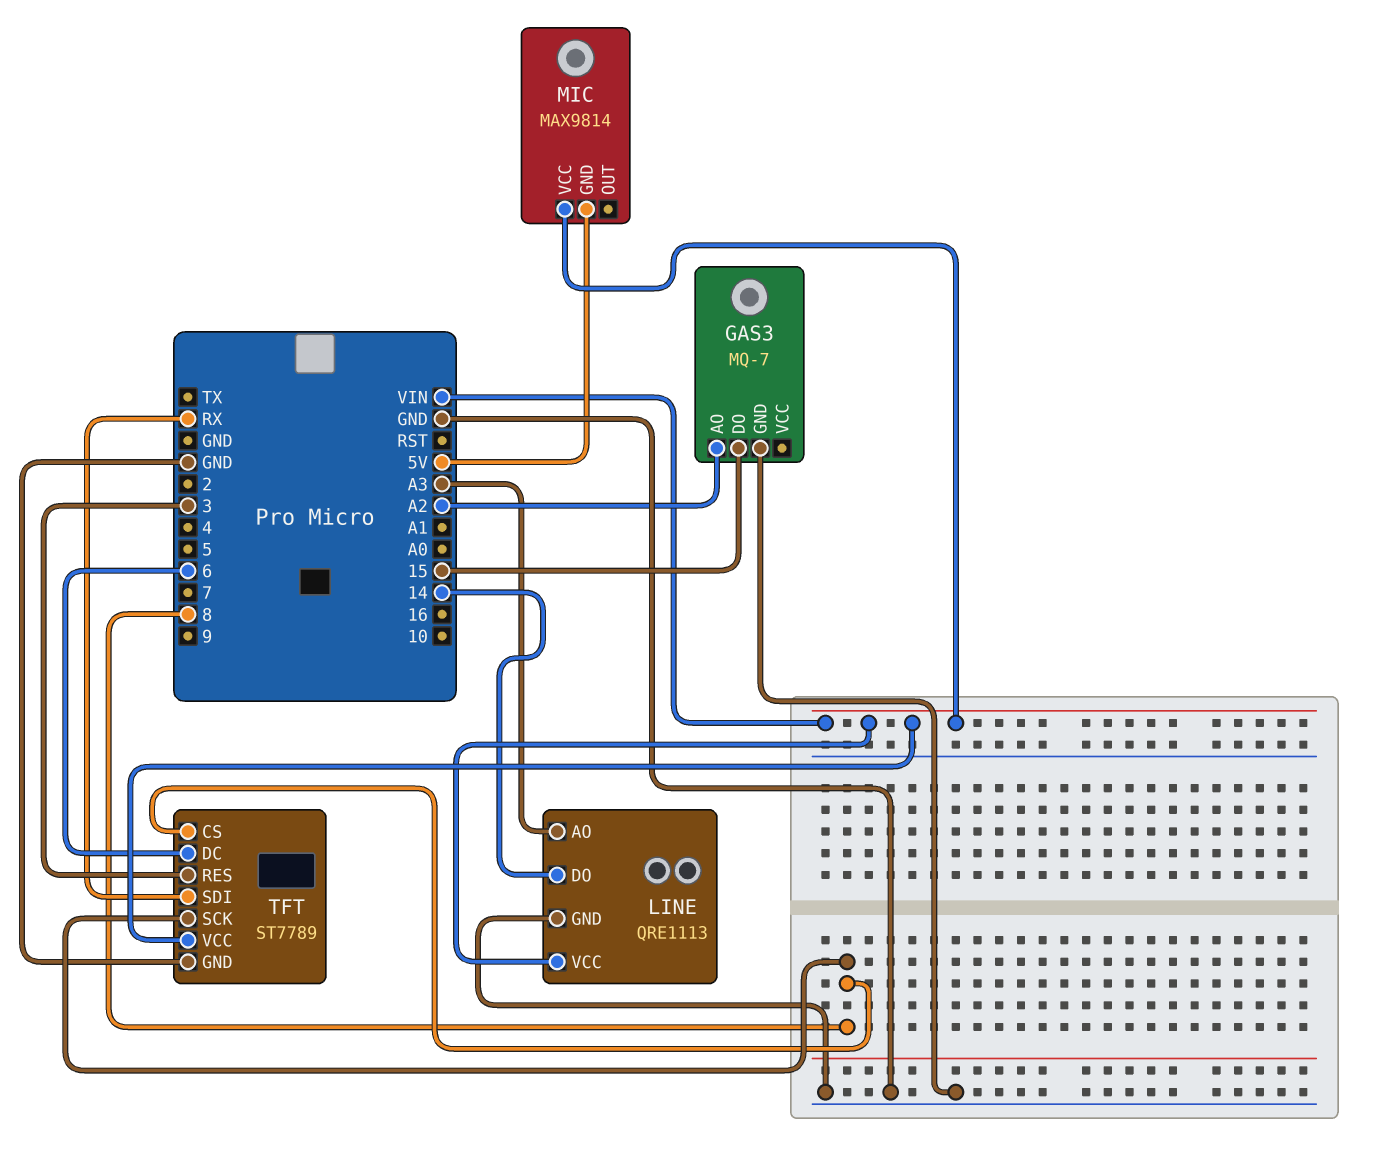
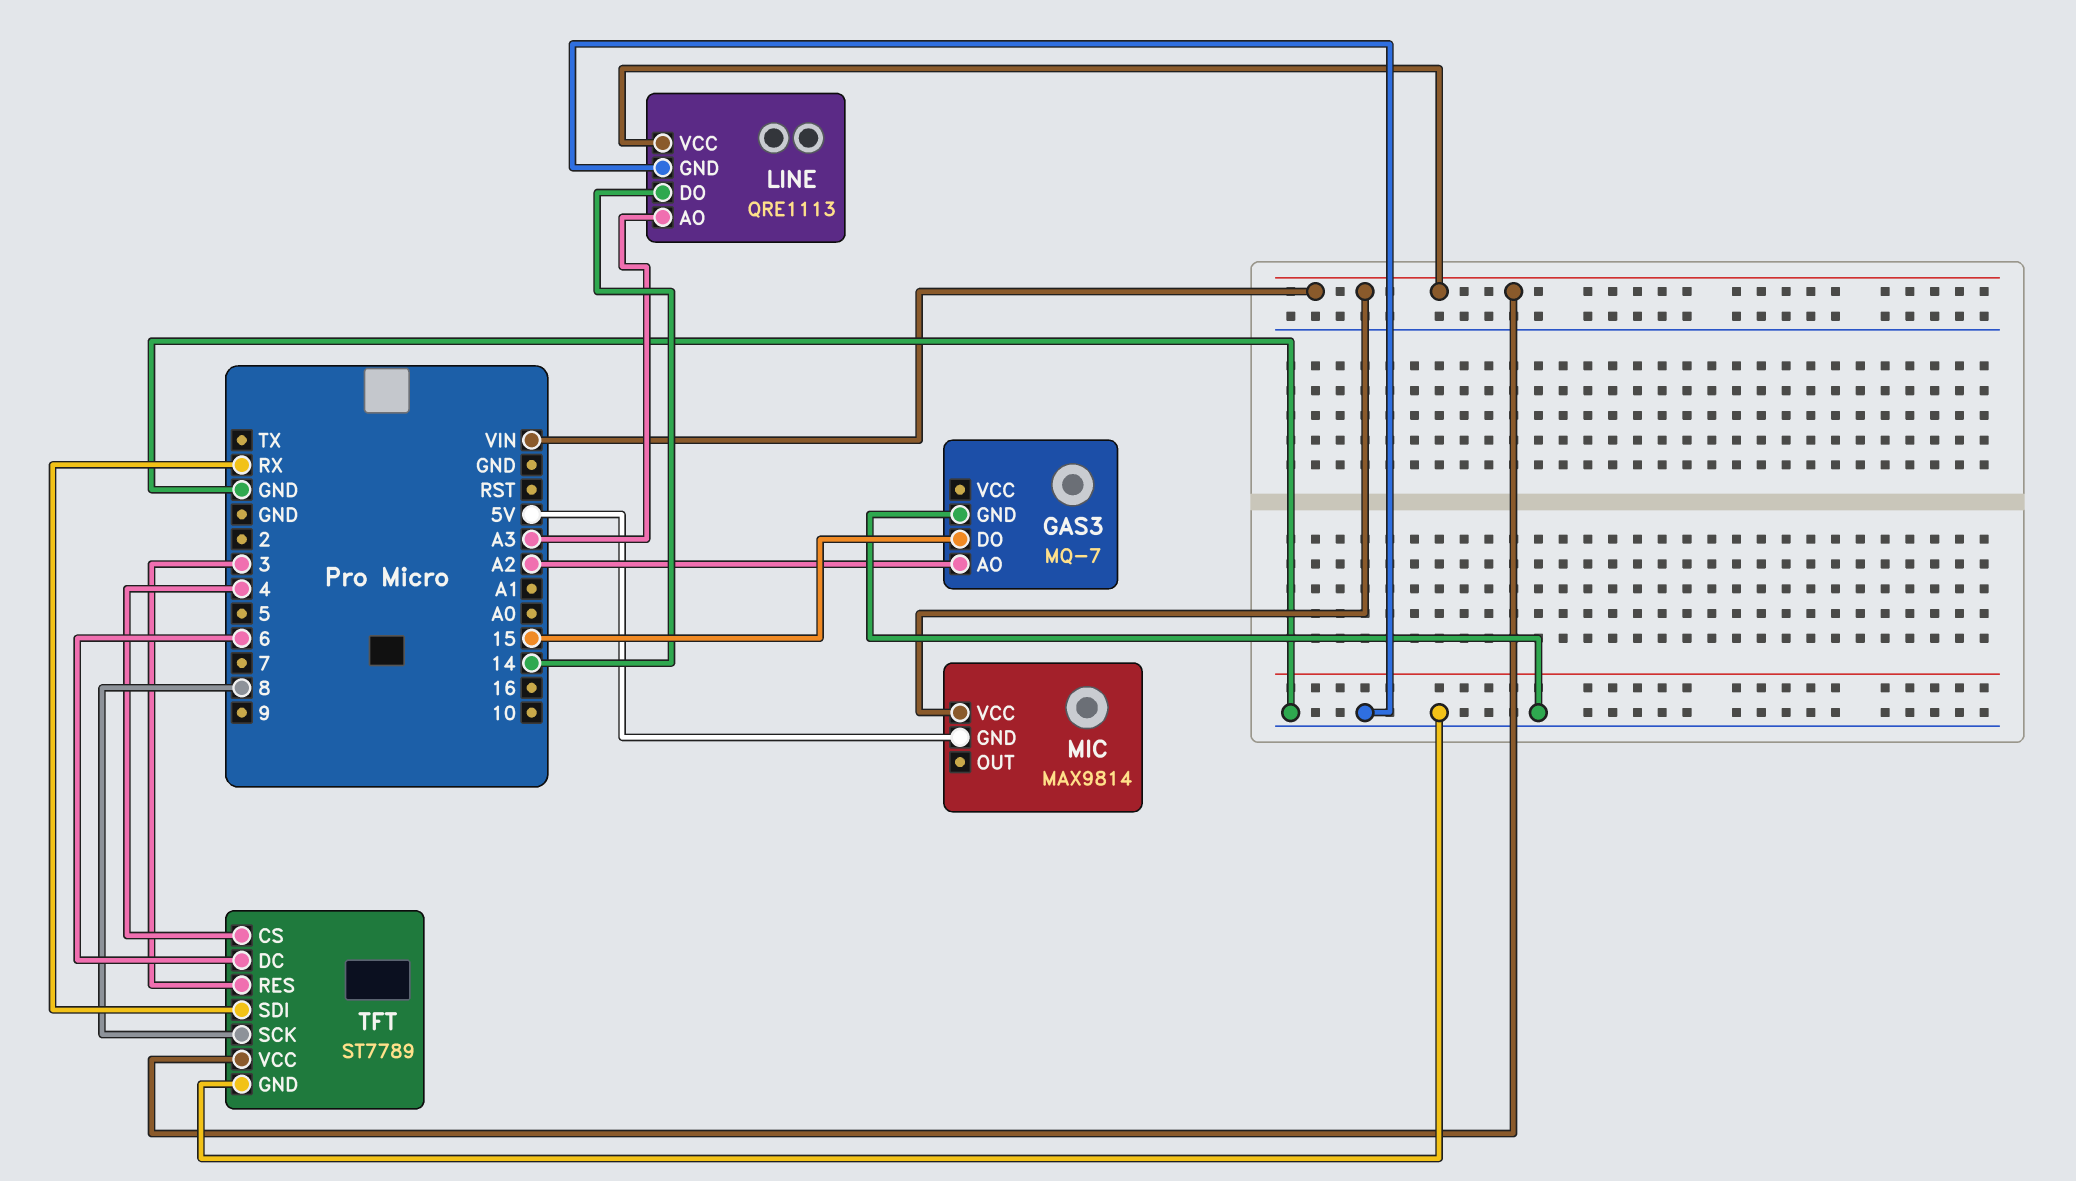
TFT pin CS: 8 -> 4

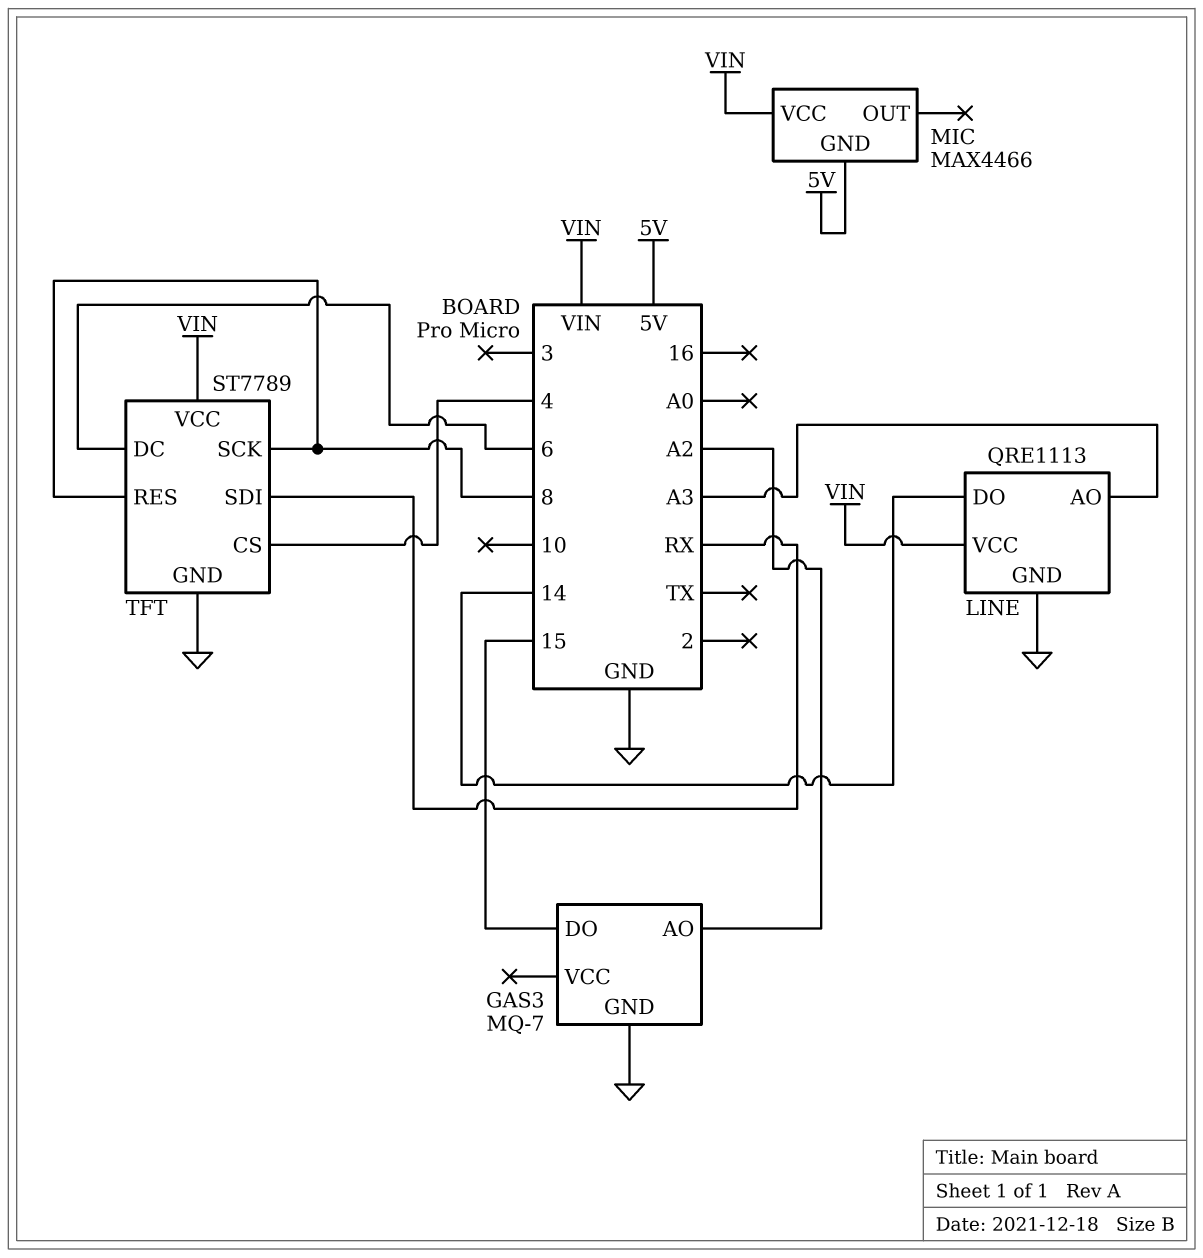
MIC: MAX9814 -> MAX4466
TFT pin RES: 3 -> 8

